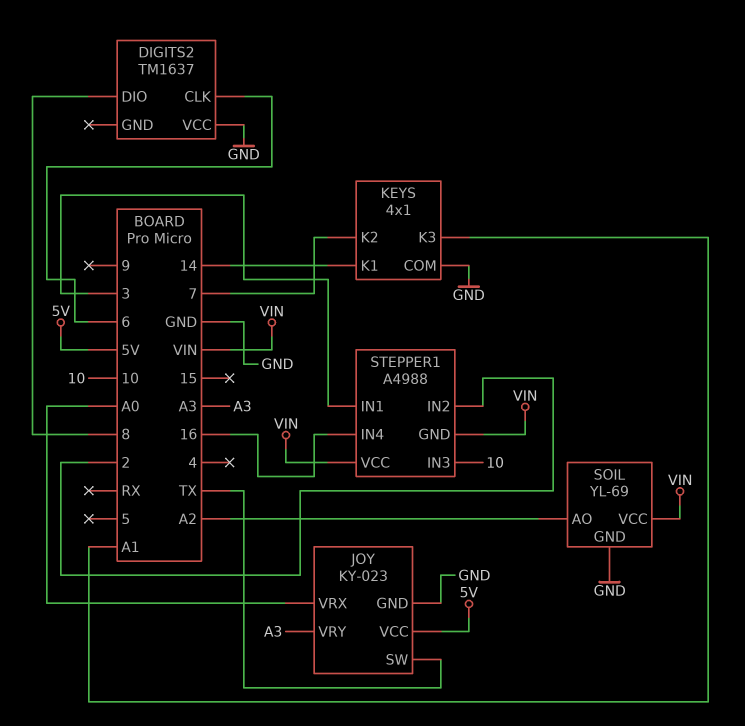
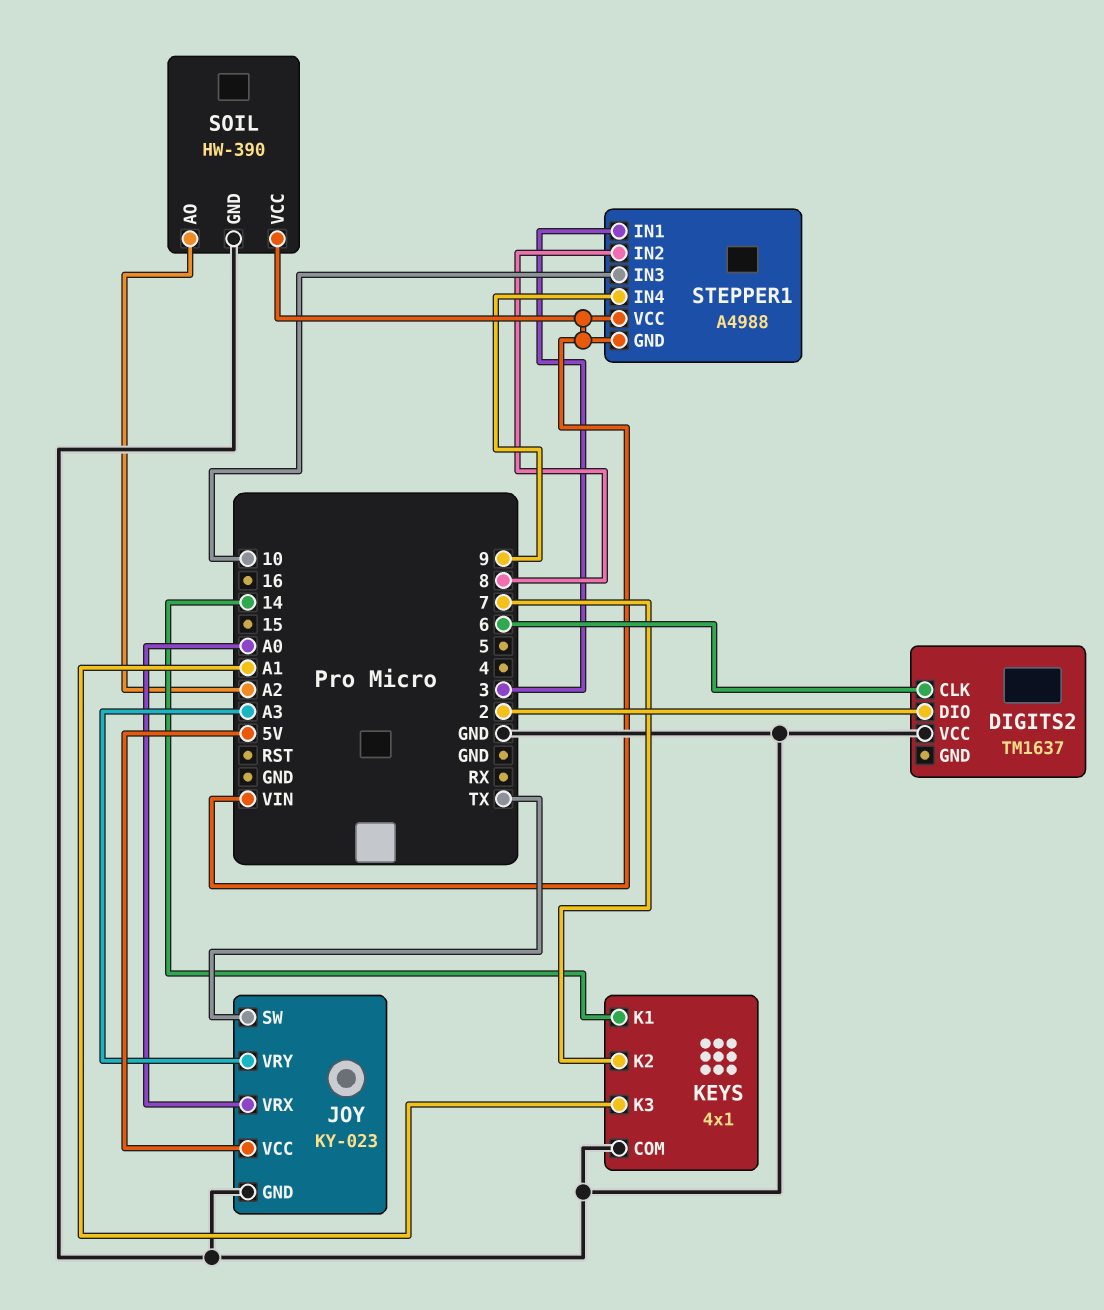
DIGITS2 pin DIO: 8 -> 2
SOIL: YL-69 -> HW-390
STEPPER1 pin IN2: 2 -> 8
STEPPER1 pin IN4: 16 -> 9

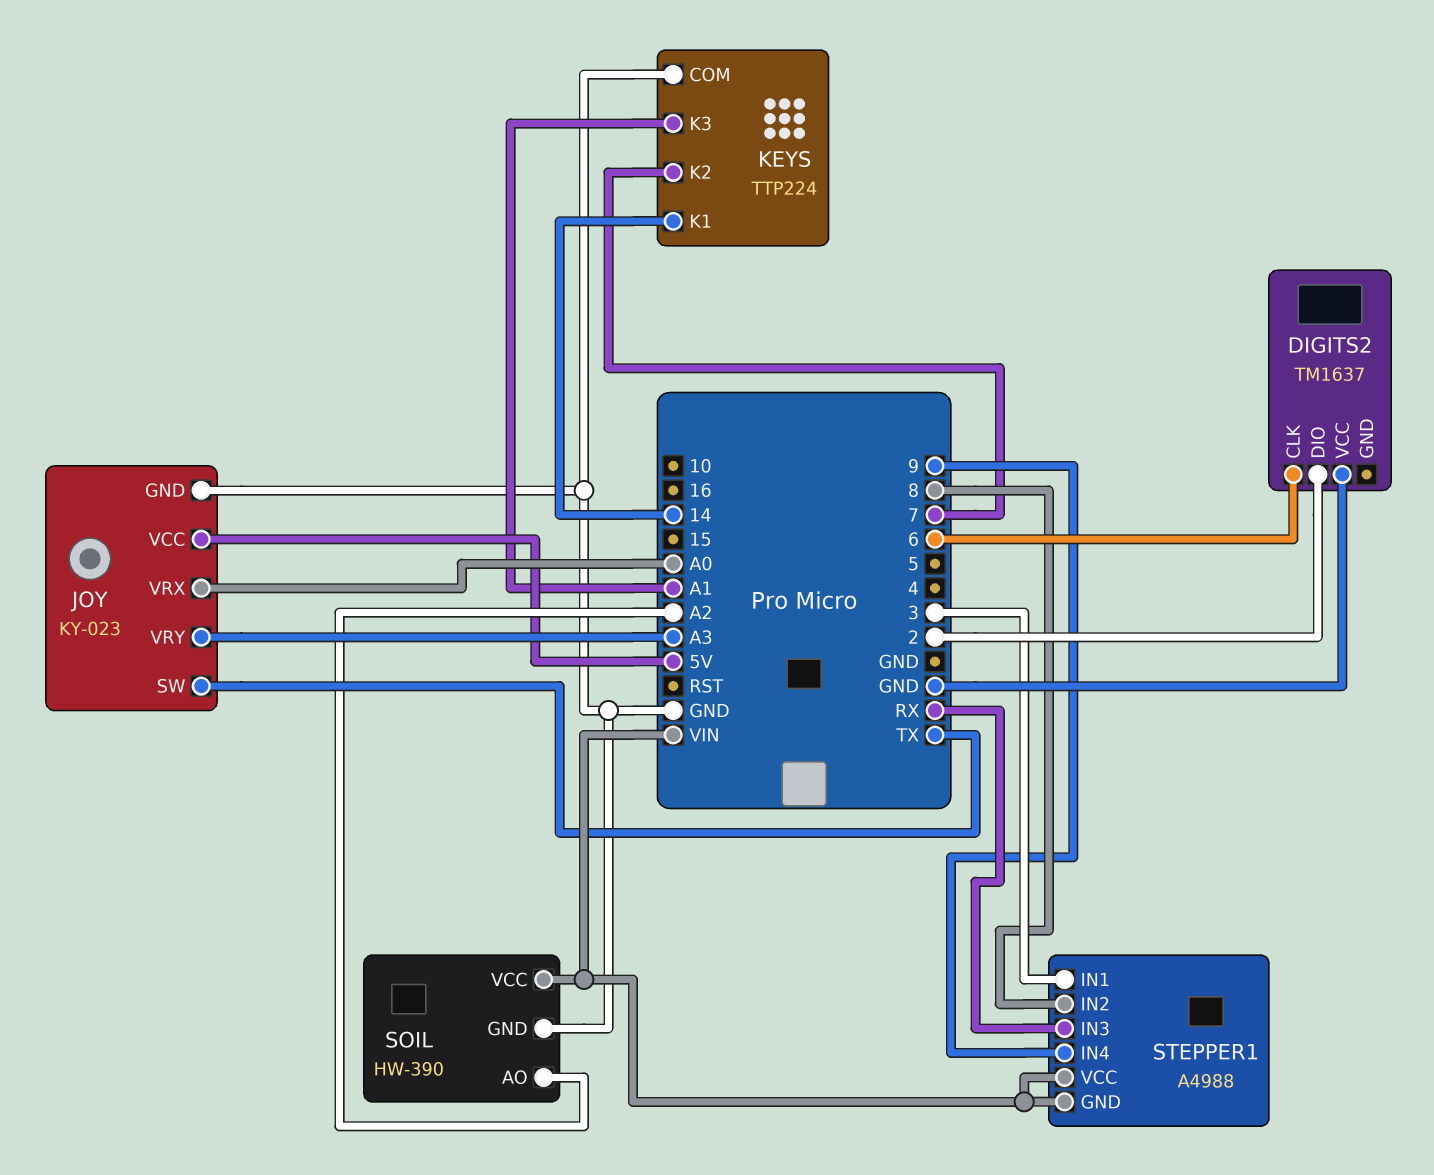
KEYS: 4x1 -> TTP224
STEPPER1 pin IN3: 10 -> RX

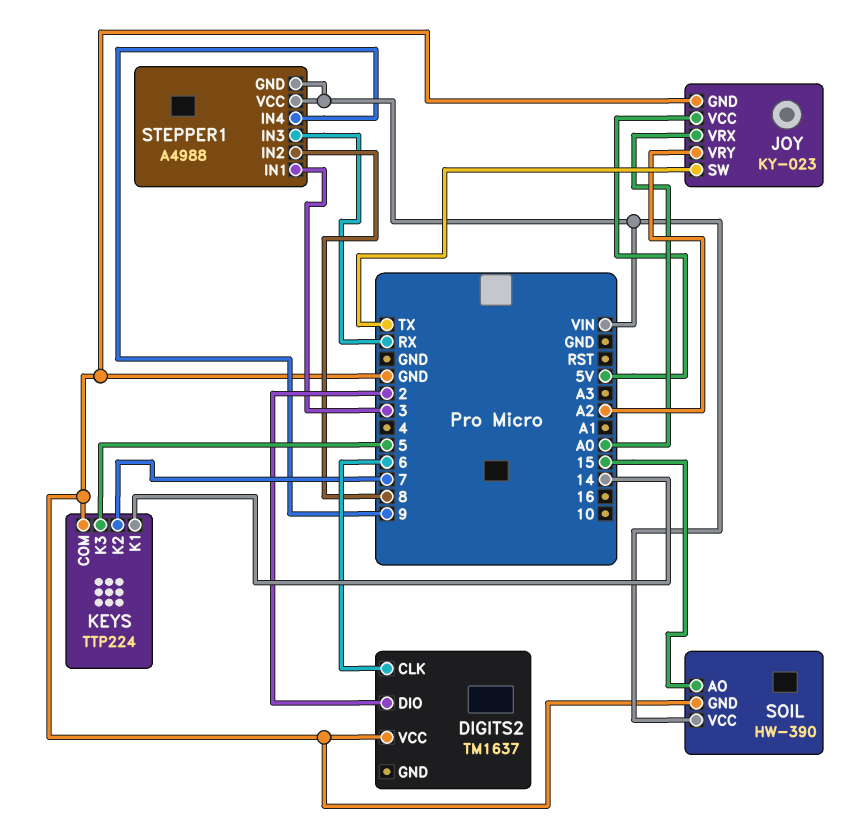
JOY pin VRY: A3 -> A2
KEYS pin K3: A1 -> 5
SOIL pin AO: A2 -> 15

